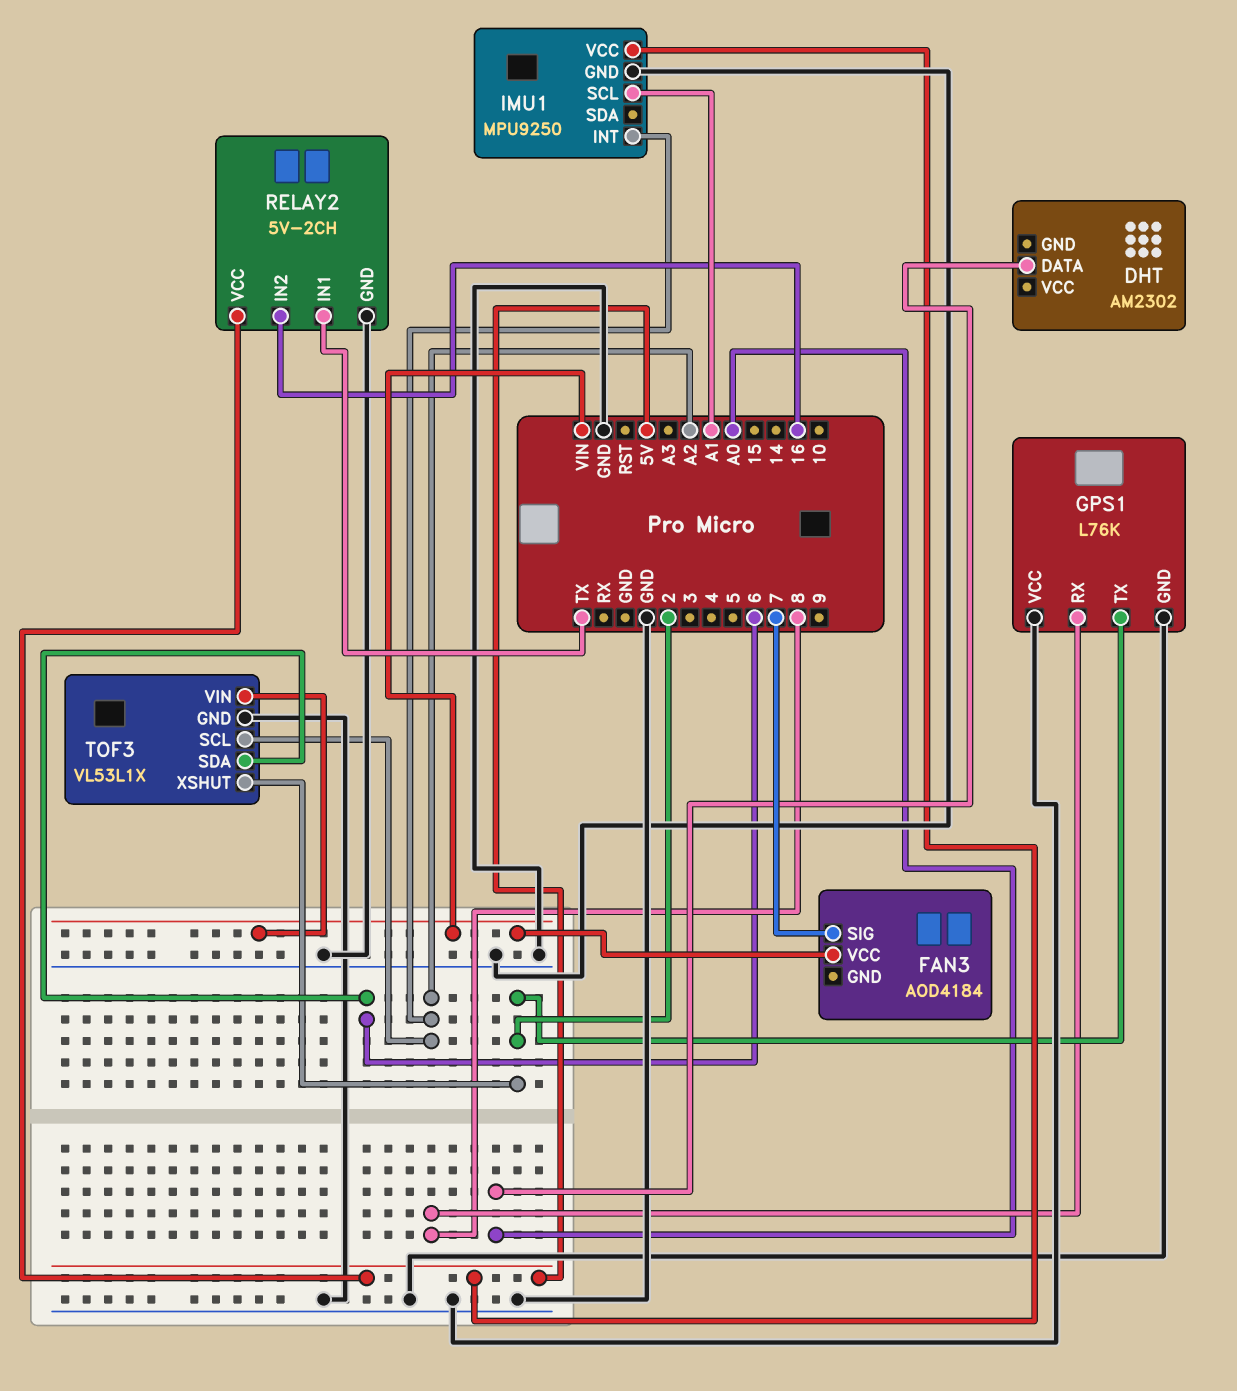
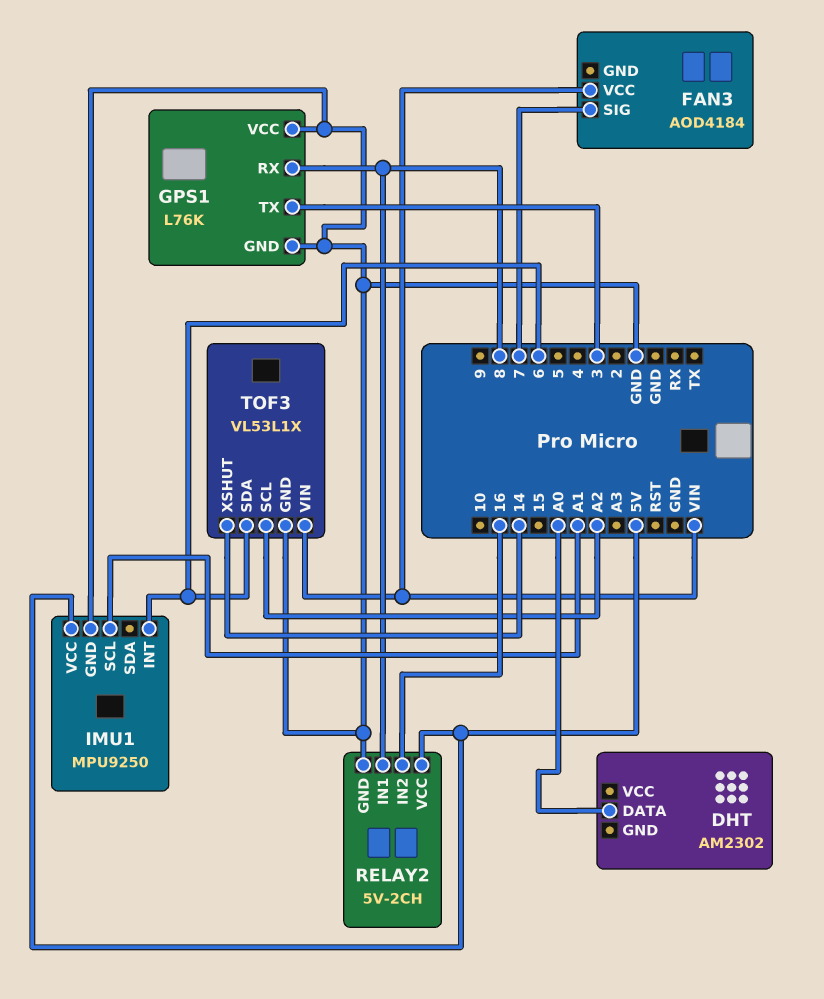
GPS1 pin TX: 2 -> 3
IMU1 pin INT: A2 -> 6
RELAY2 pin IN1: TX -> 8
TOF3 pin XSHUT: 2 -> 14

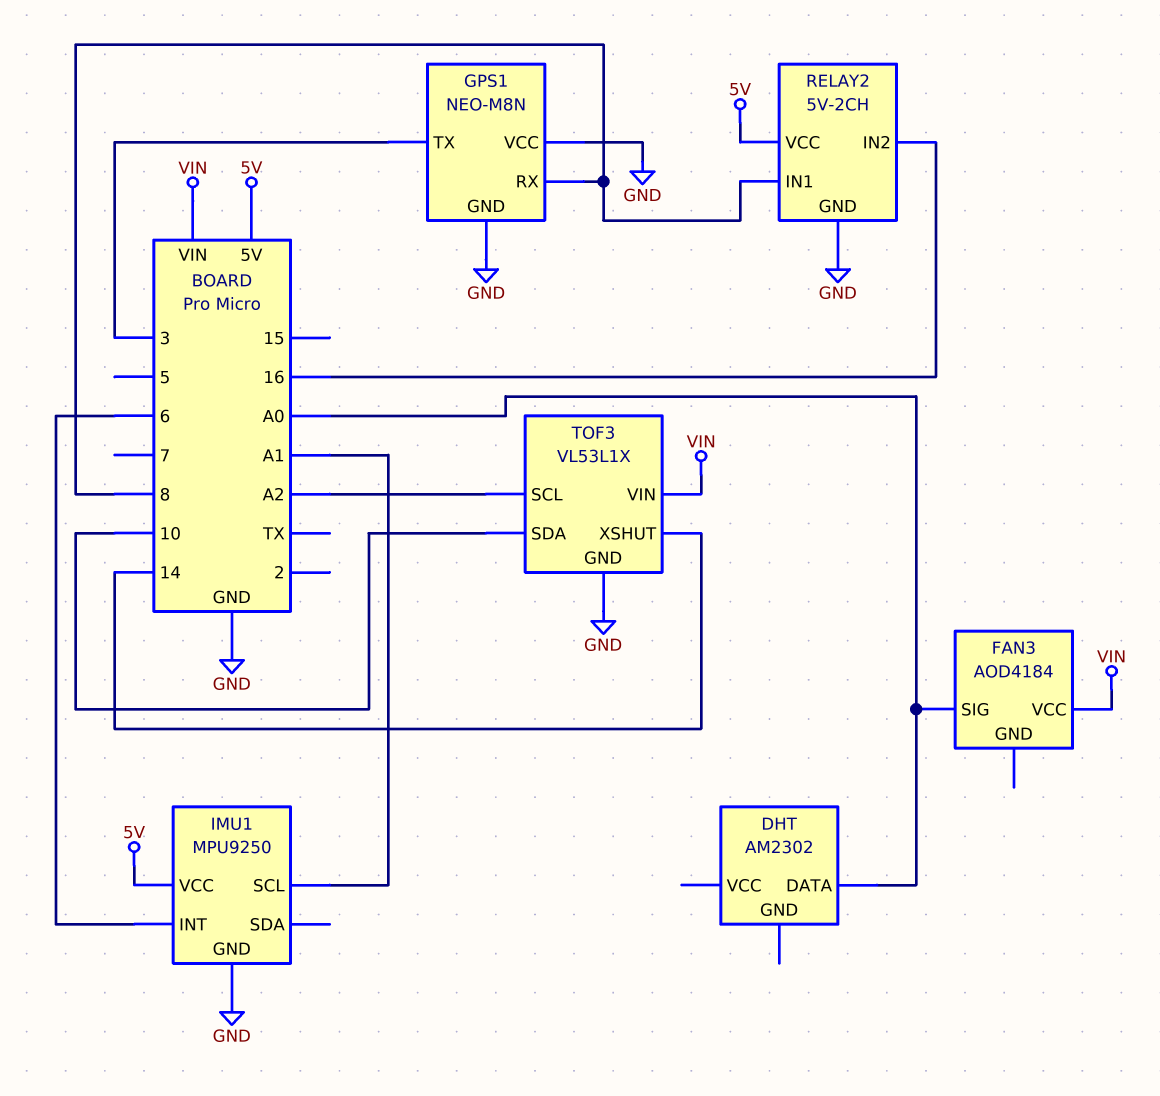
FAN3 pin SIG: 7 -> A0
GPS1: L76K -> NEO-M8N
TOF3 pin SDA: 6 -> 10

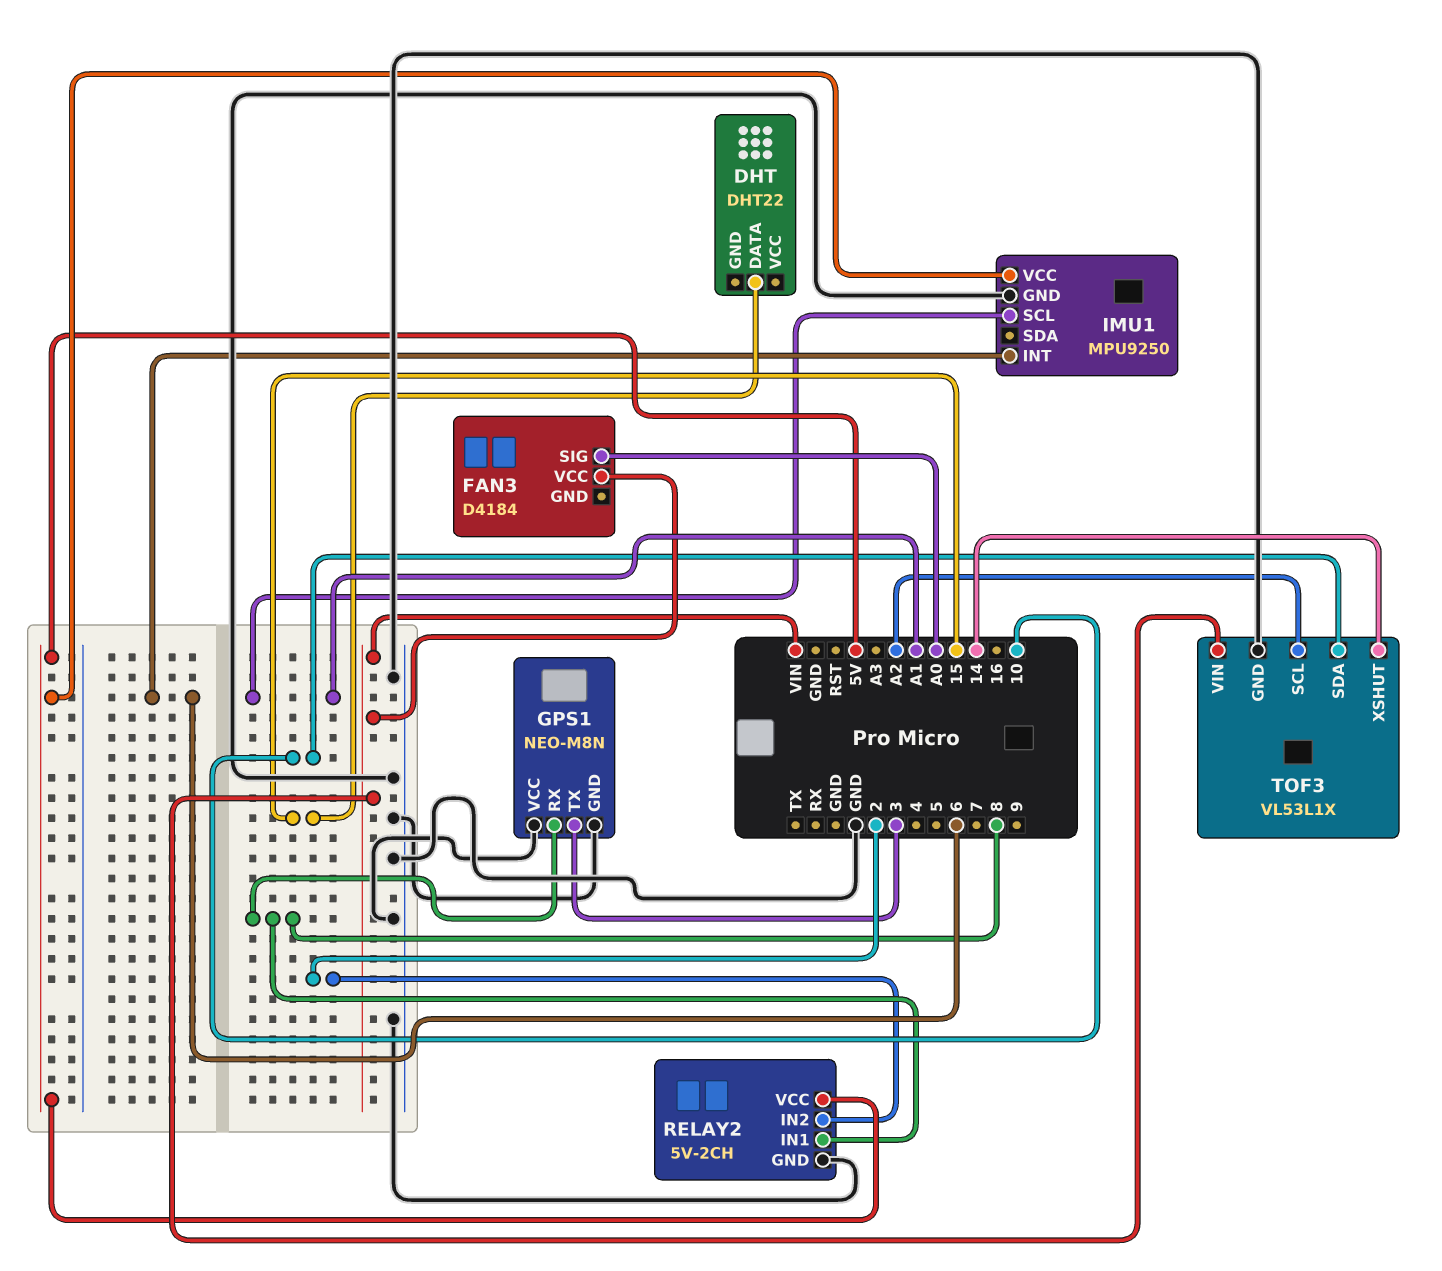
DHT: AM2302 -> DHT22
DHT pin DATA: A0 -> 15
FAN3: AOD4184 -> D4184
RELAY2 pin IN2: 16 -> 2

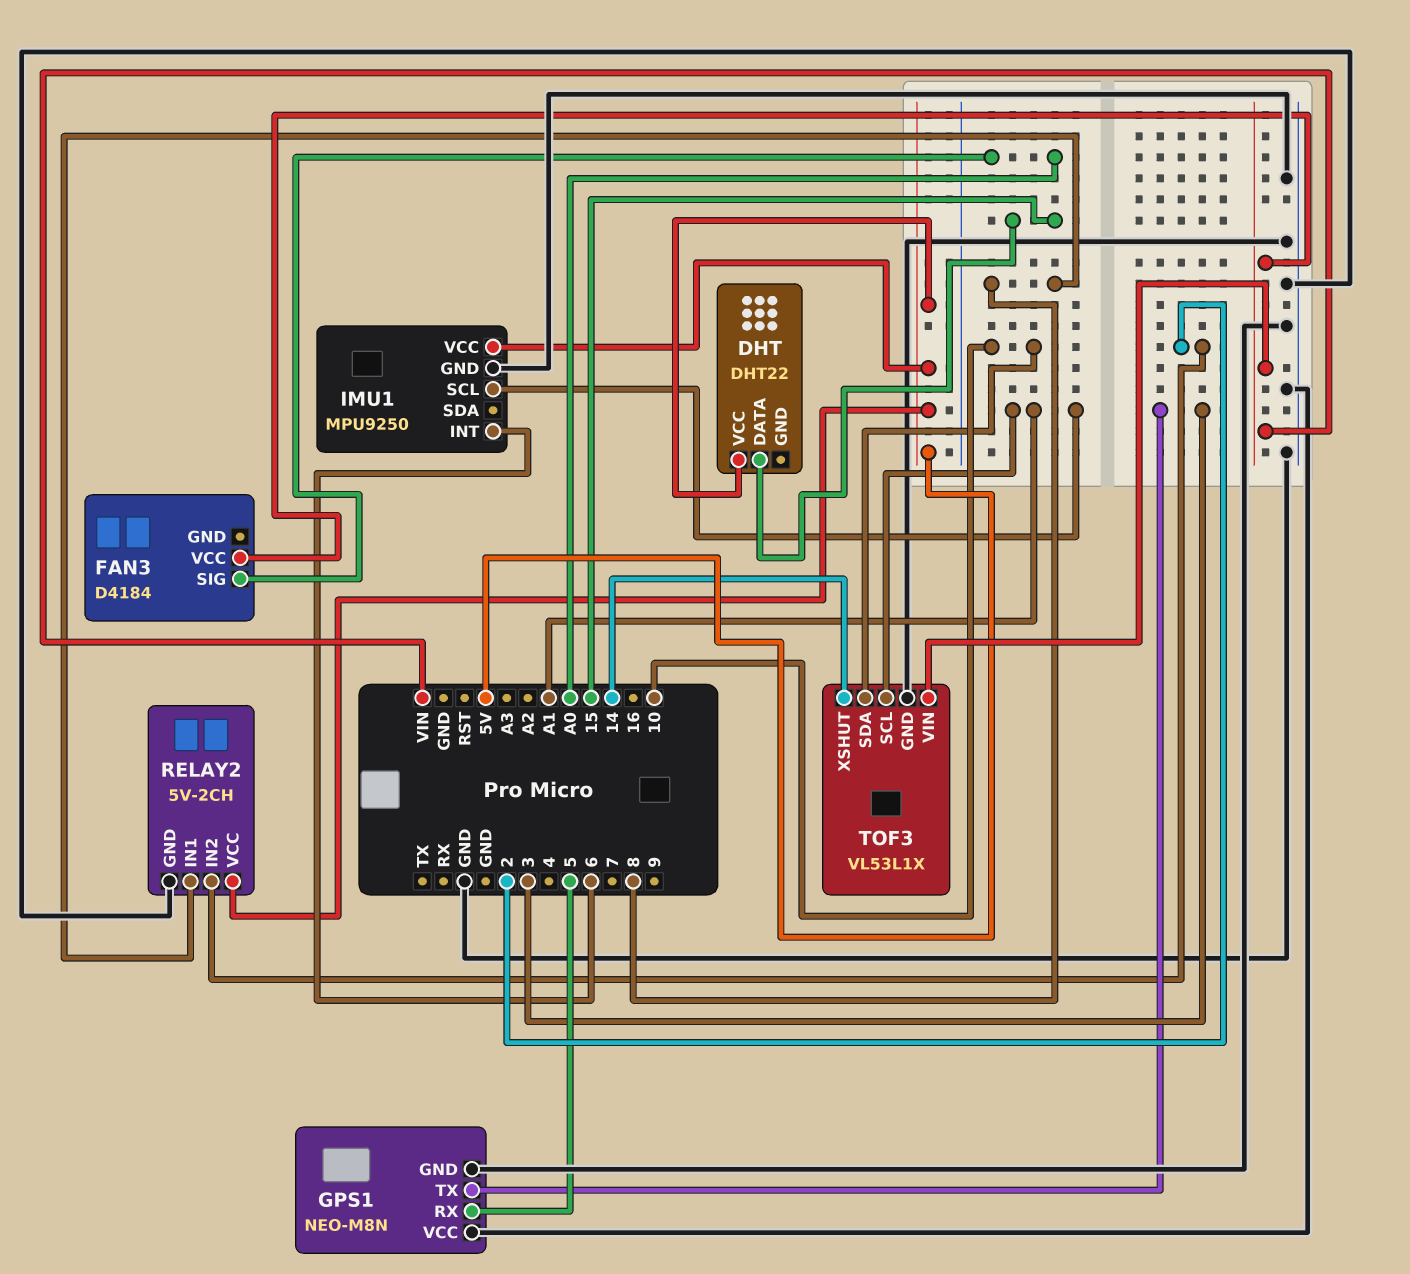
DHT pin VCC: none -> 5V
GPS1 pin RX: 8 -> 5
TOF3 pin SCL: A2 -> A1

